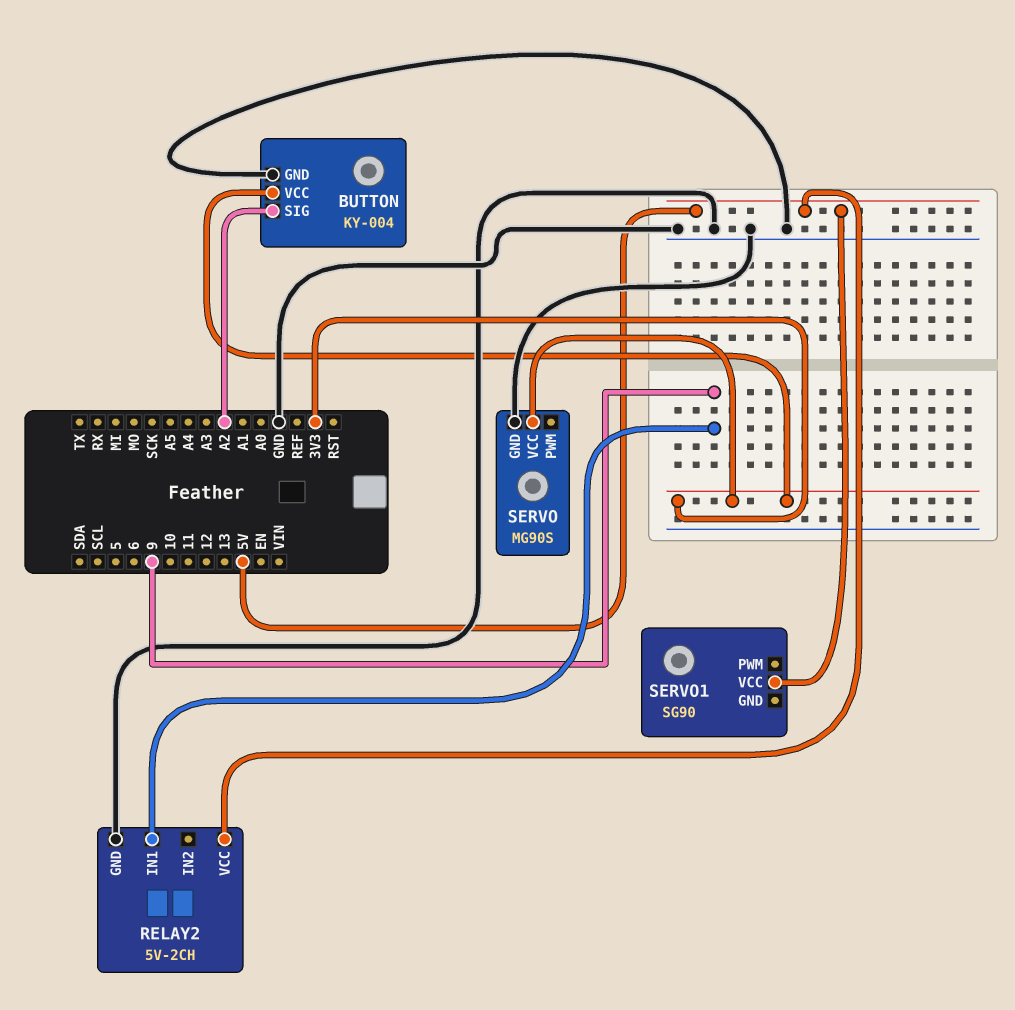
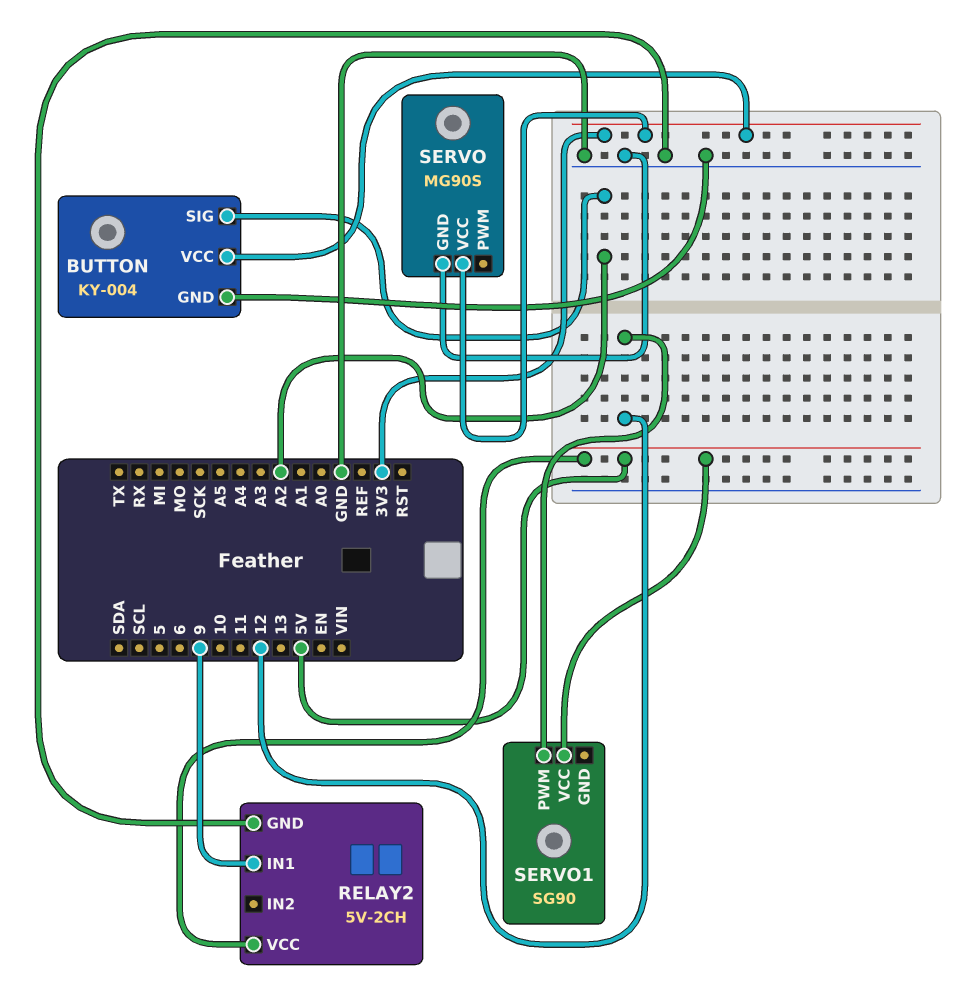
SERVO1 pin PWM: none -> 12

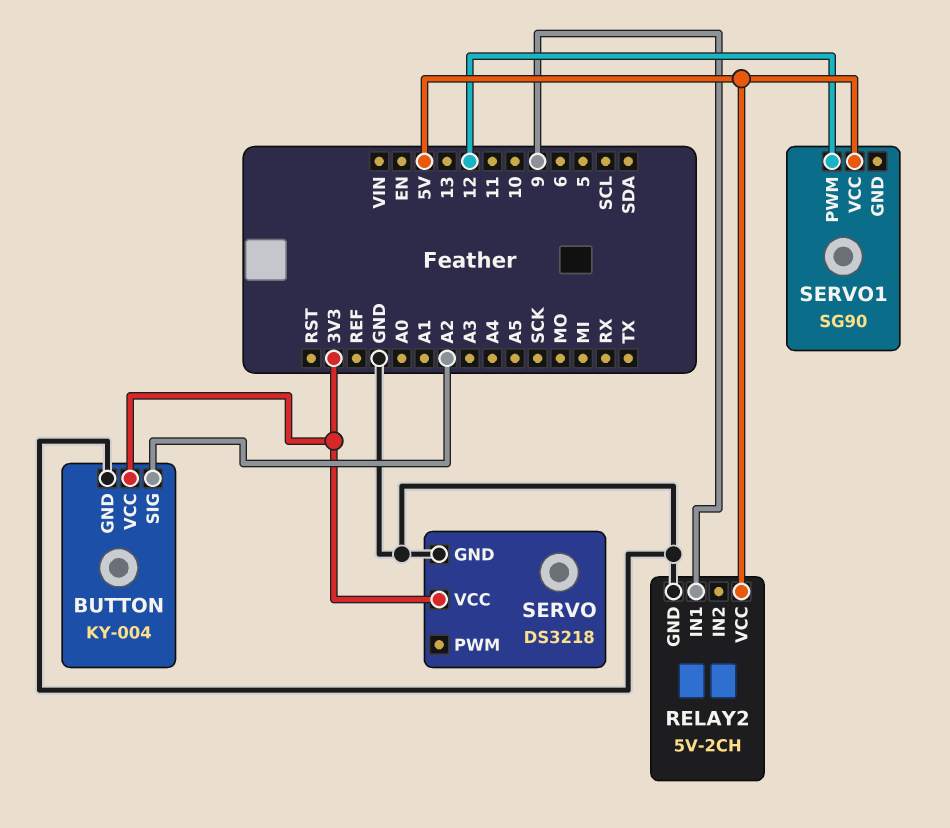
SERVO: MG90S -> DS3218

